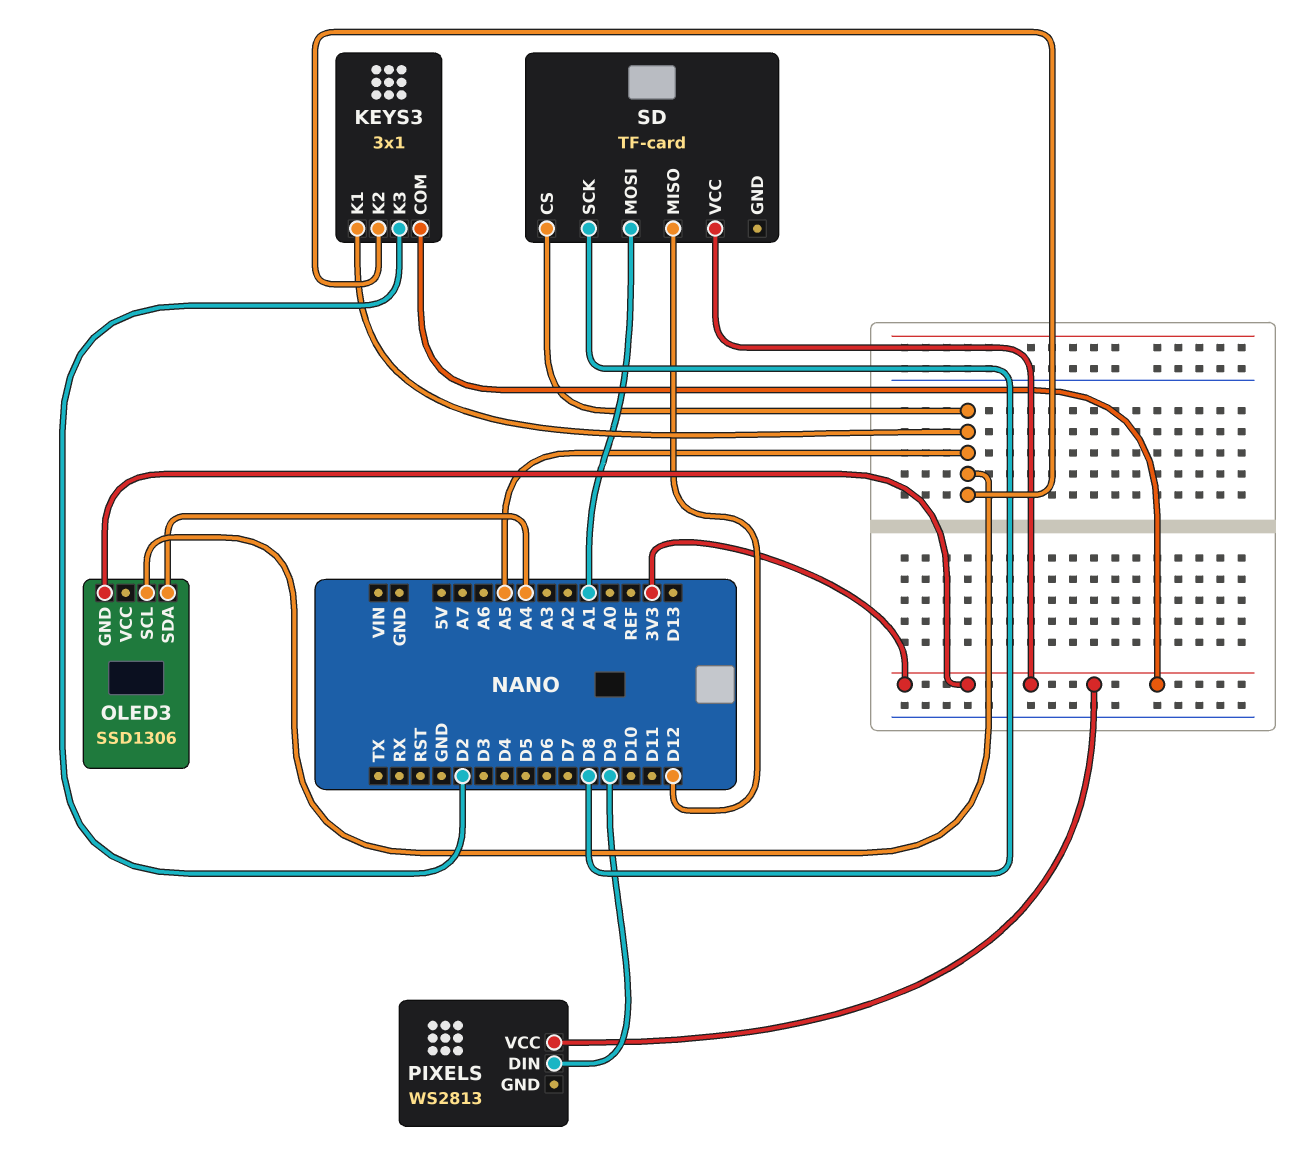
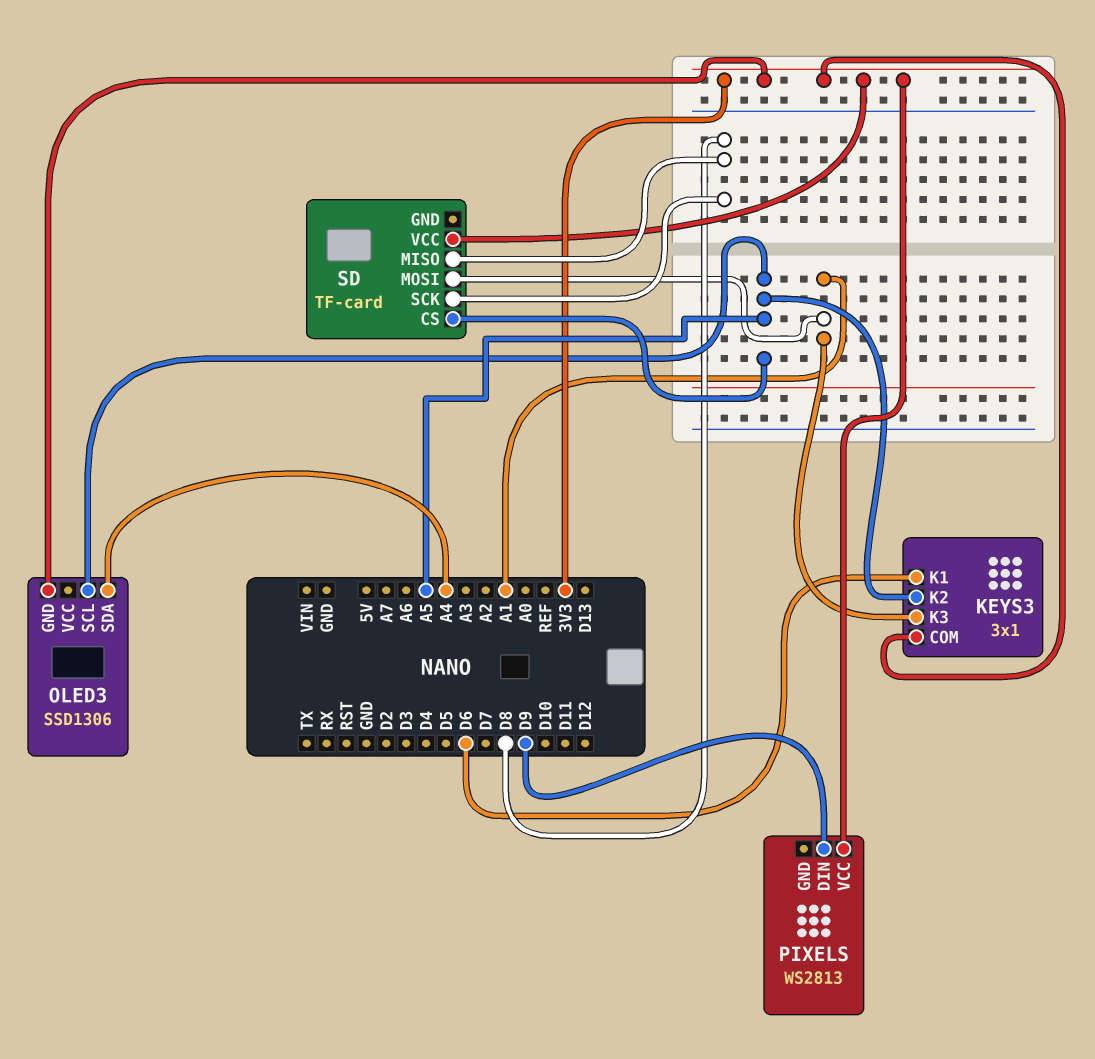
KEYS3 pin K1: A5 -> D6
KEYS3 pin K3: D2 -> A1
SD pin MISO: D12 -> D8

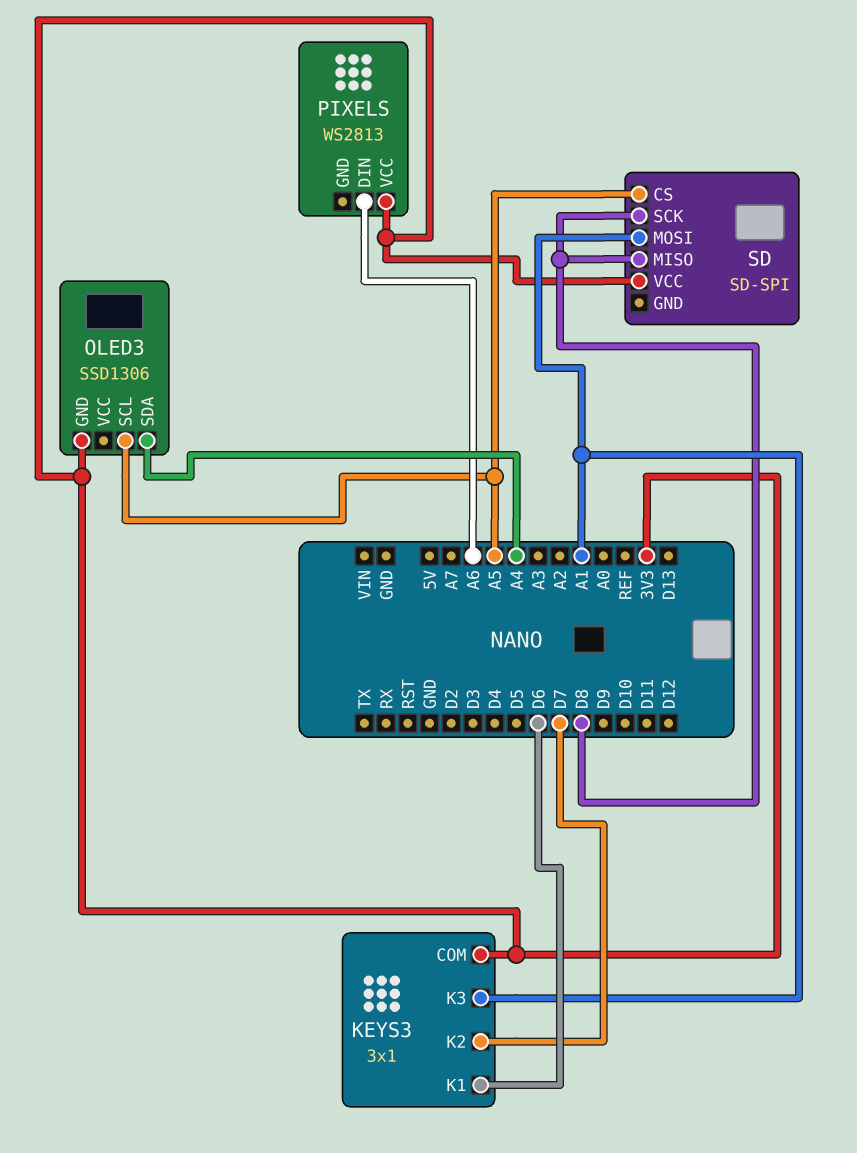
KEYS3 pin K2: A5 -> D7
PIXELS pin DIN: D9 -> A6
SD: TF-card -> SD-SPI

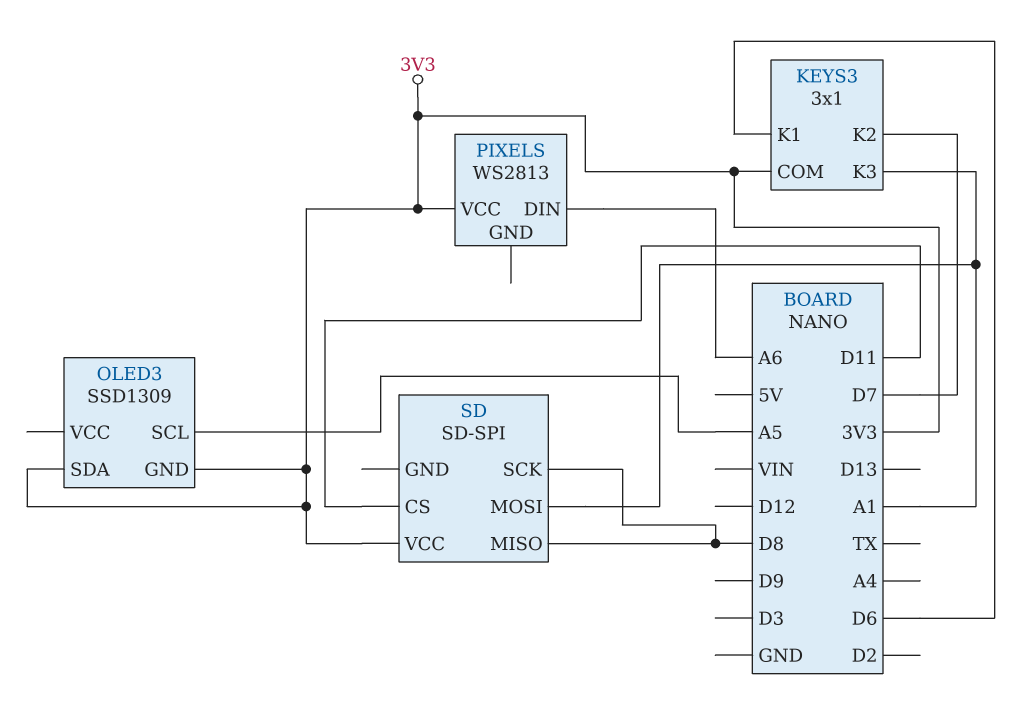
OLED3: SSD1306 -> SSD1309
OLED3 pin SDA: A4 -> 3V3
SD pin CS: A5 -> D11

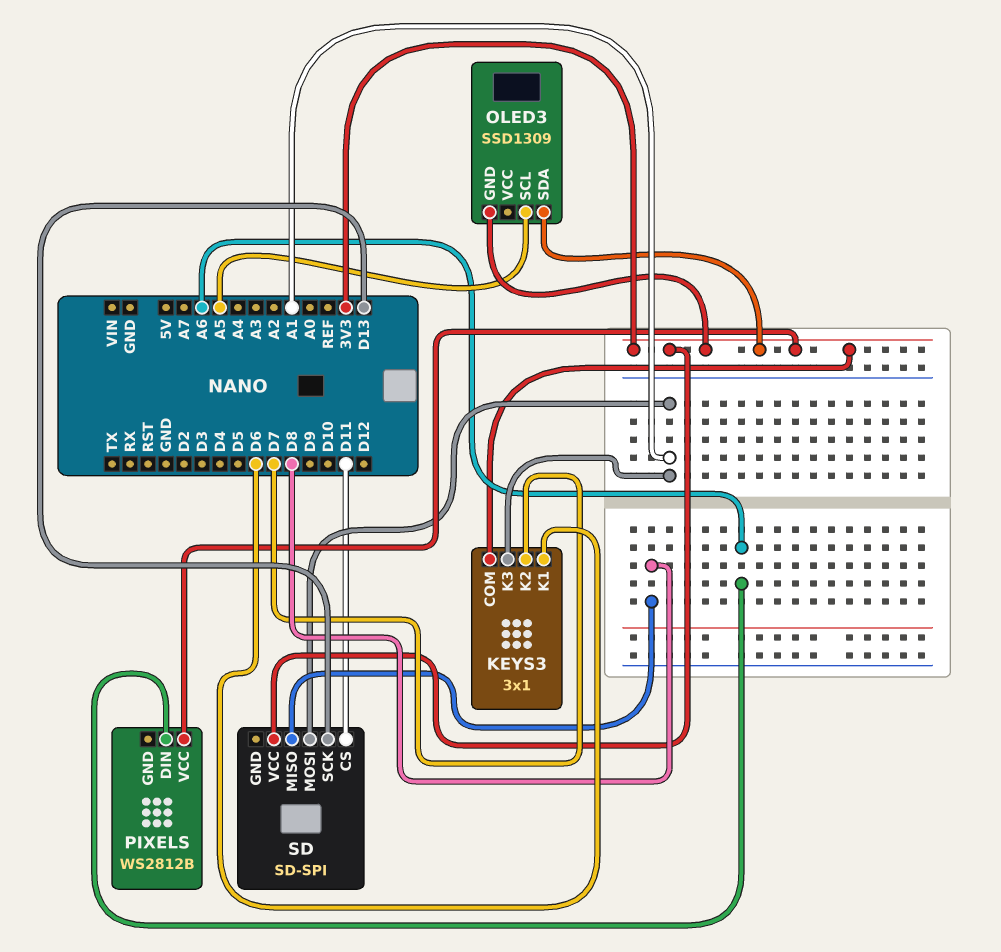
PIXELS: WS2813 -> WS2812B
SD pin SCK: D8 -> D13

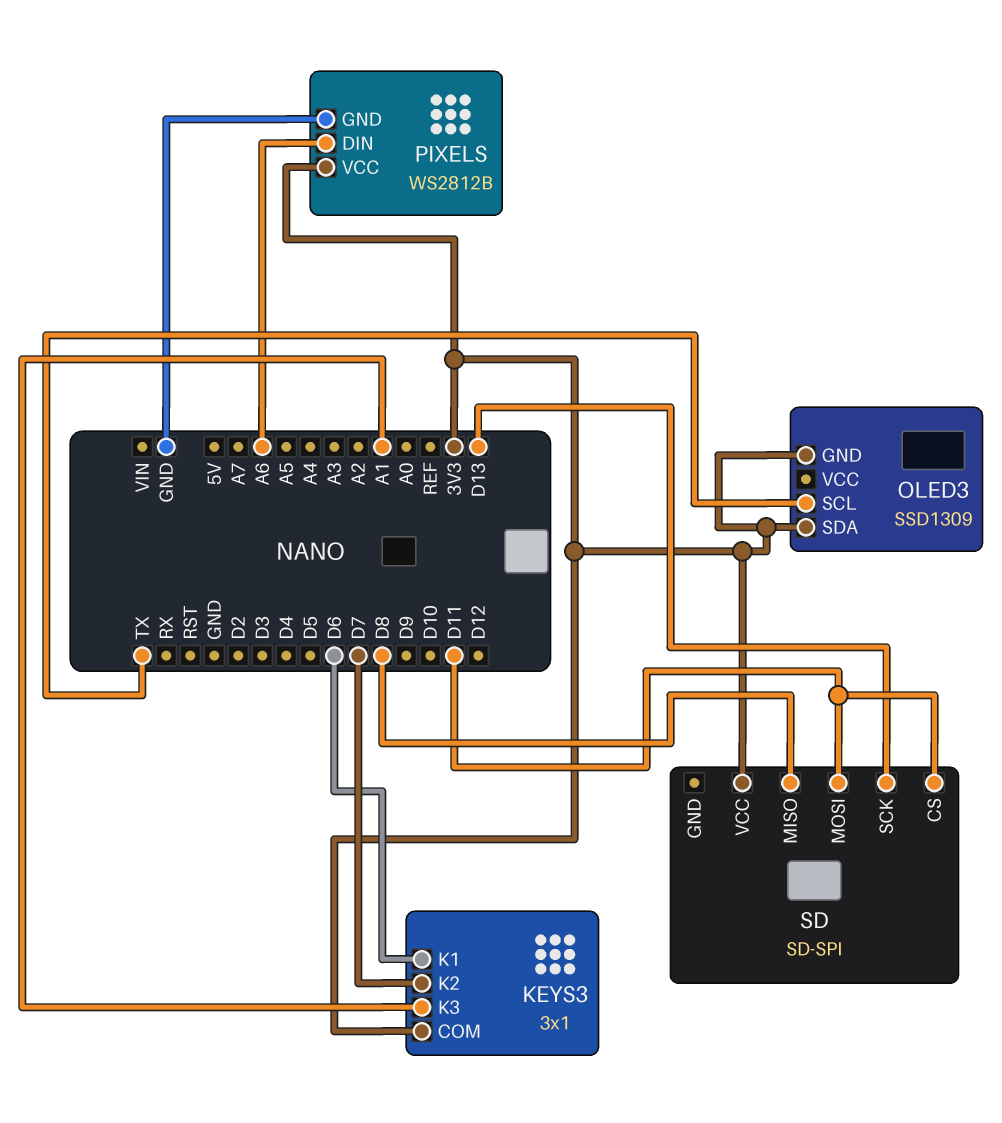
OLED3 pin SCL: A5 -> TX
PIXELS pin GND: none -> GND
SD pin MOSI: A1 -> D11

